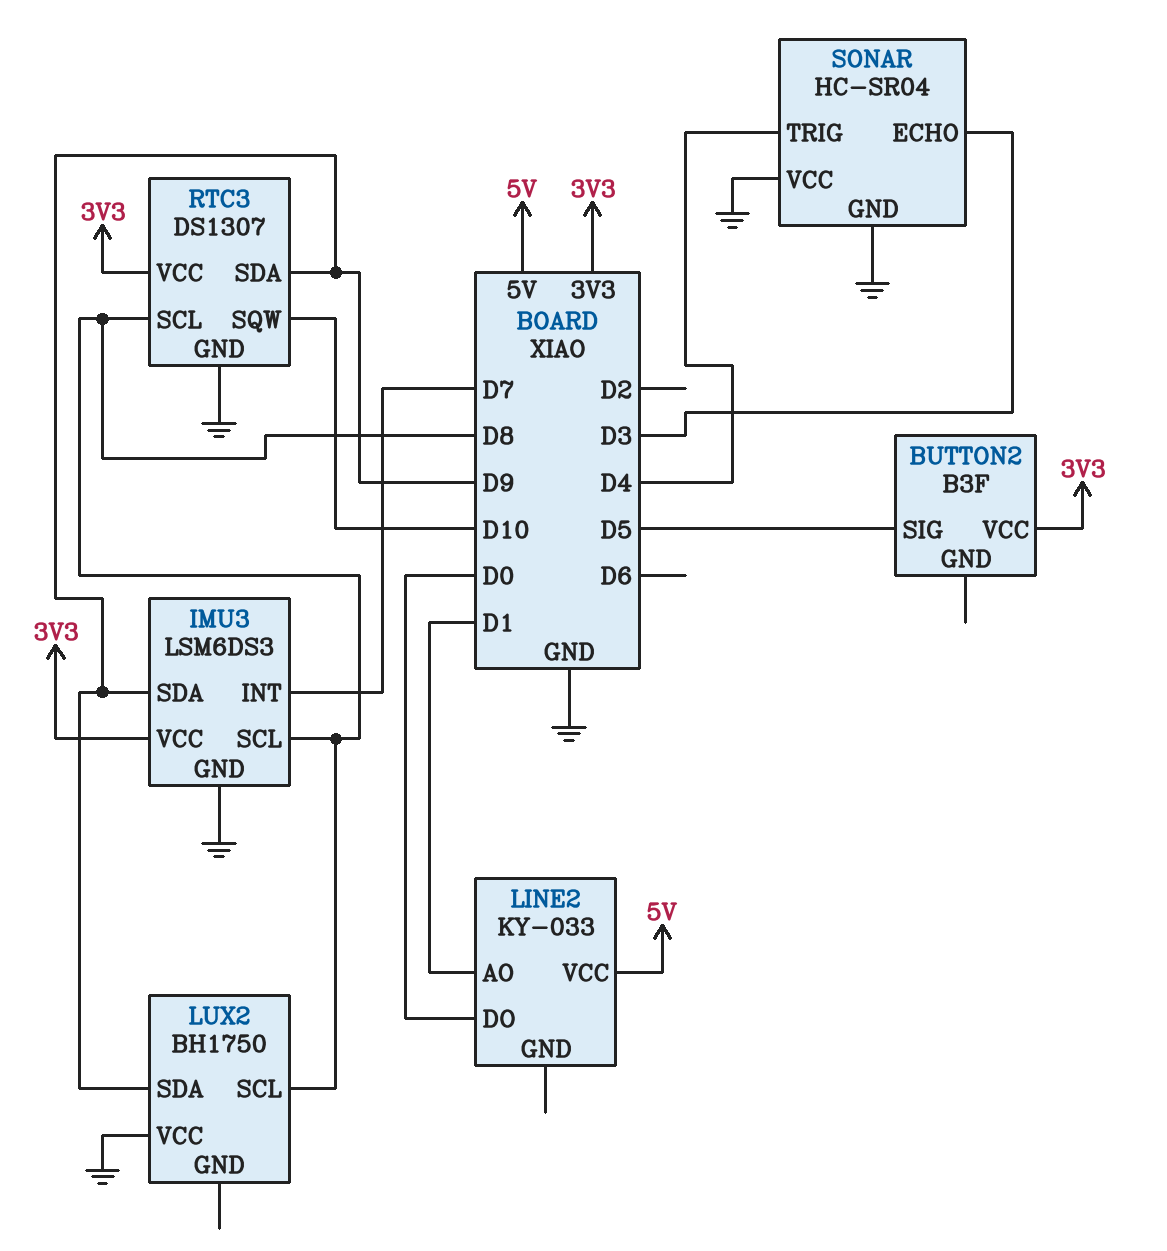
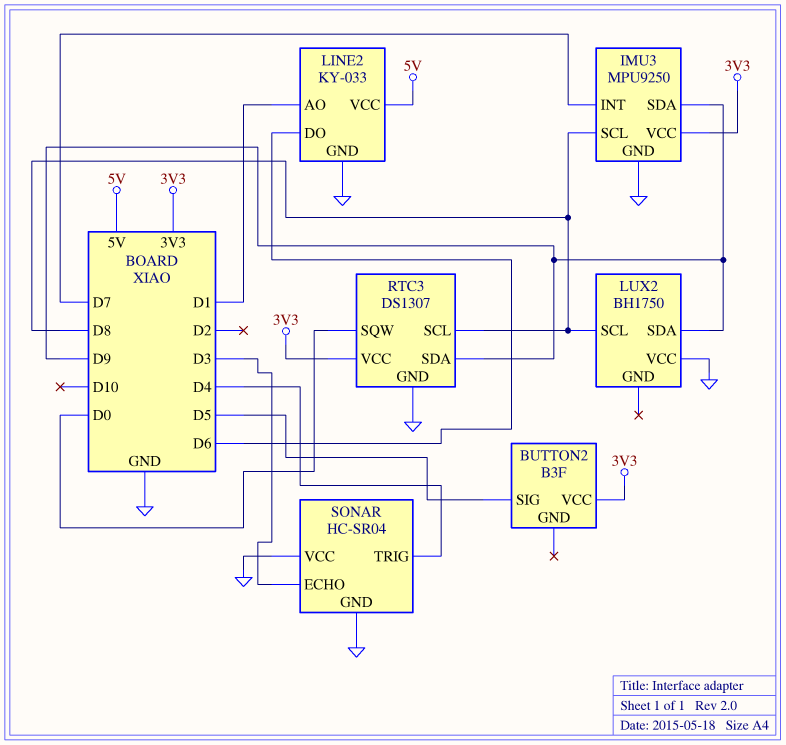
IMU3: LSM6DS3 -> MPU9250
LINE2 pin DO: D0 -> D6
LINE2 pin GND: none -> GND
RTC3 pin SQW: D10 -> D0

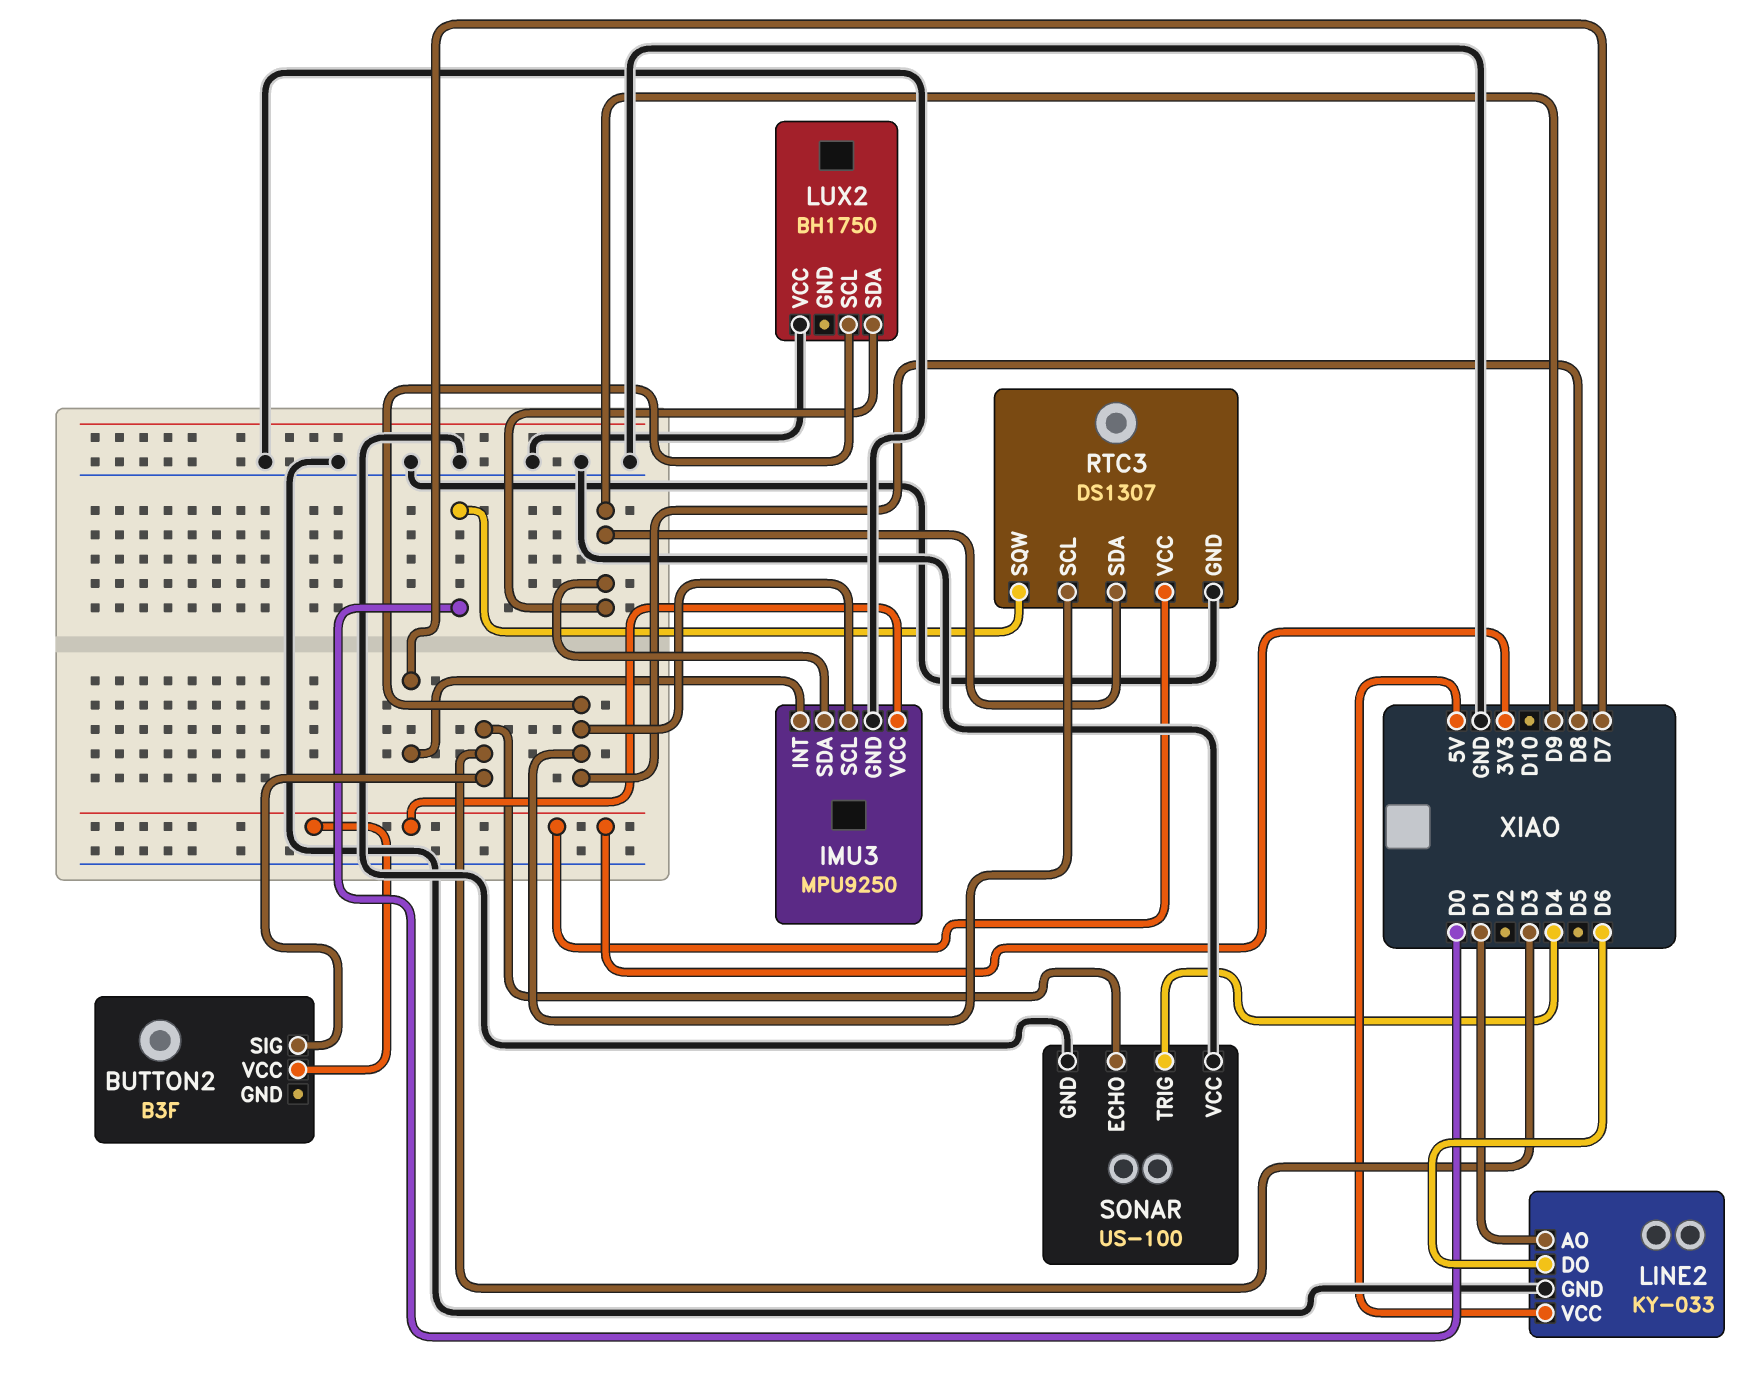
BUTTON2 pin SIG: D5 -> D3
SONAR: HC-SR04 -> US-100

